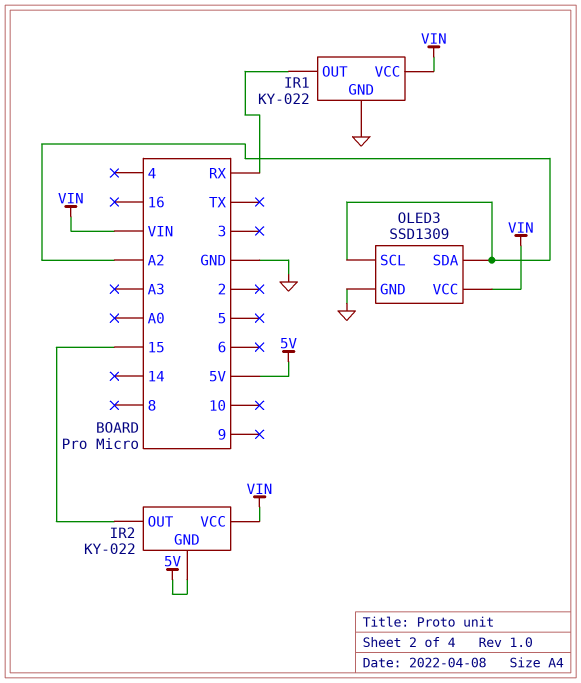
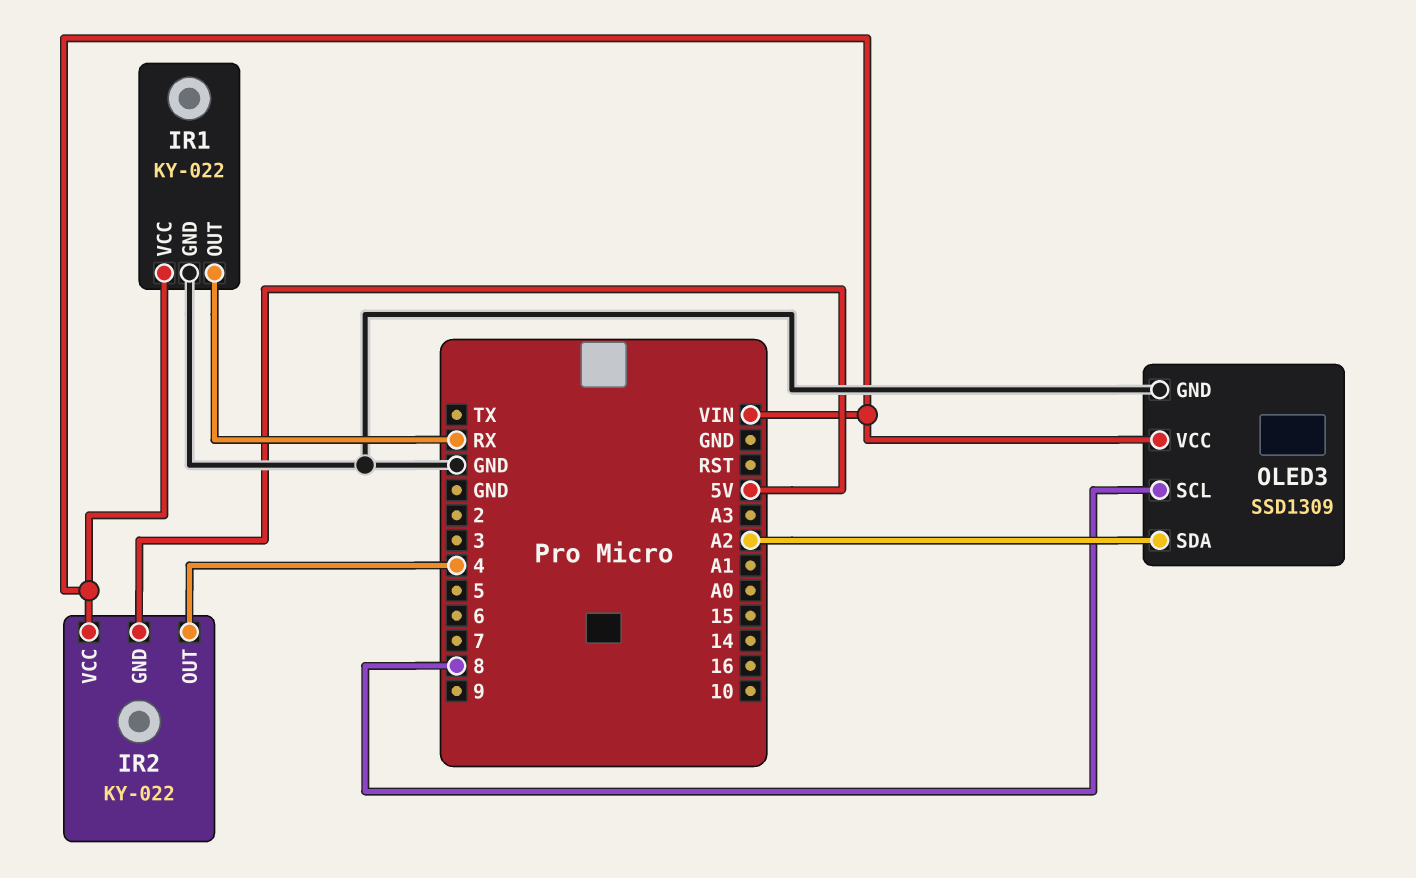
IR2 pin OUT: 15 -> 4
OLED3 pin SCL: A2 -> 8

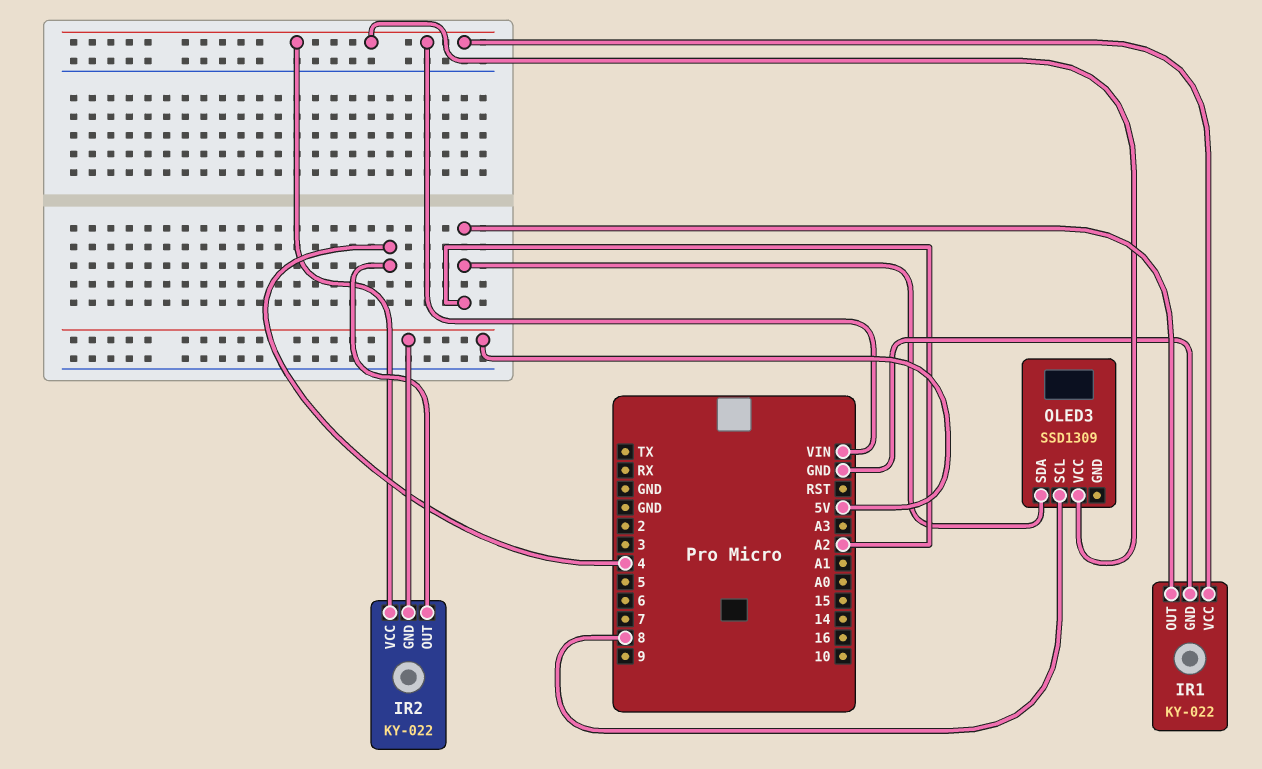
IR1 pin OUT: RX -> A2
OLED3 pin GND: GND -> none

